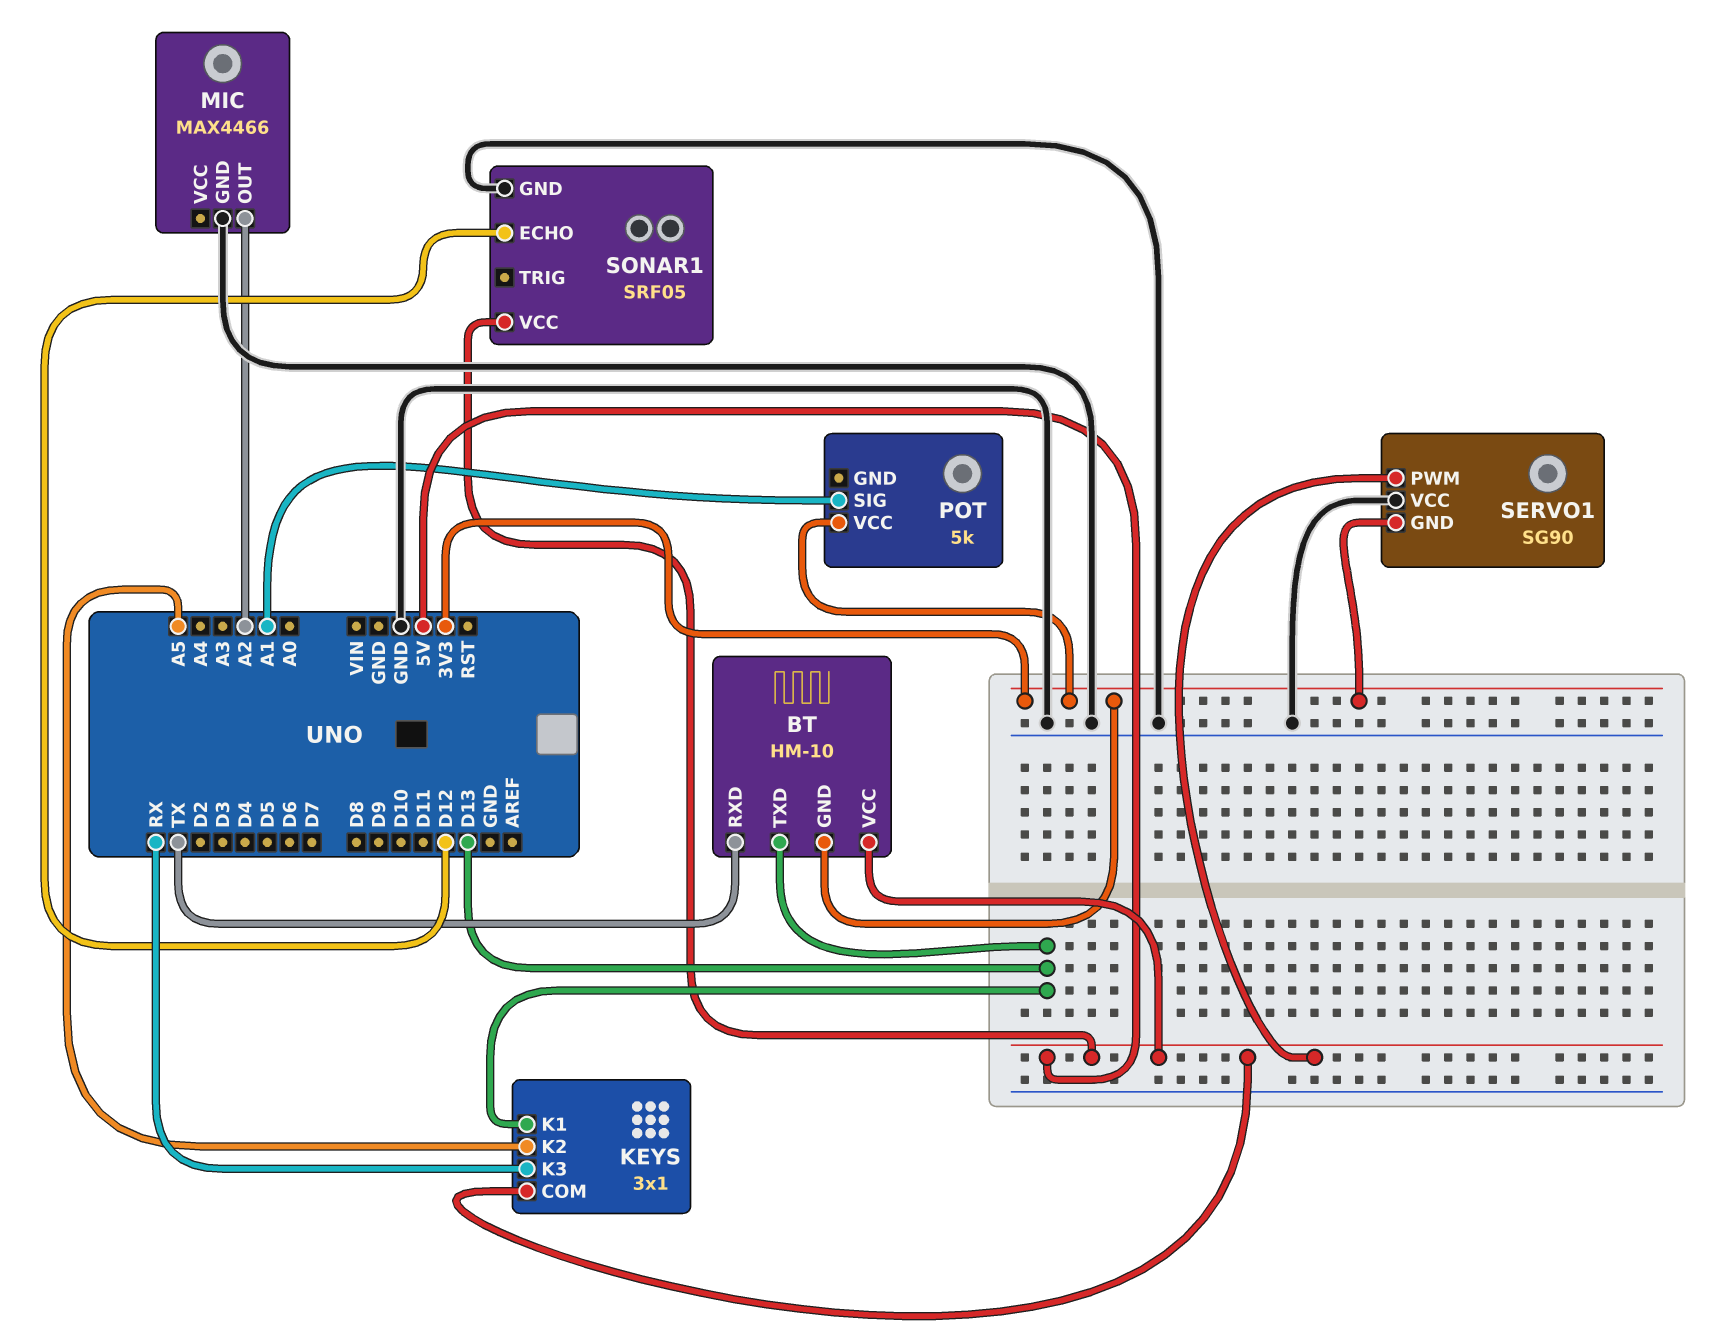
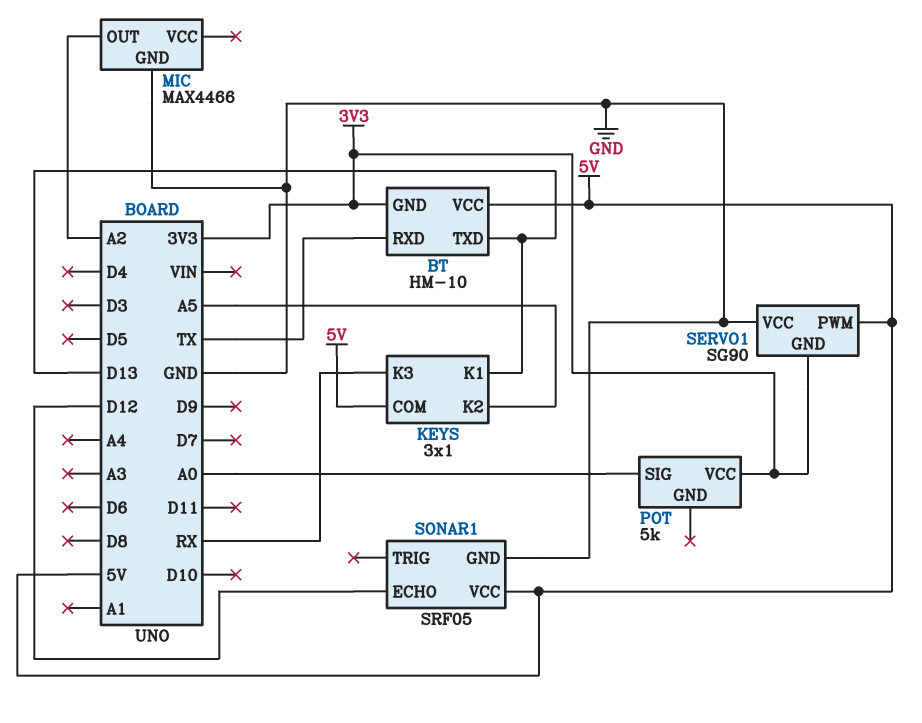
POT pin SIG: A1 -> A0

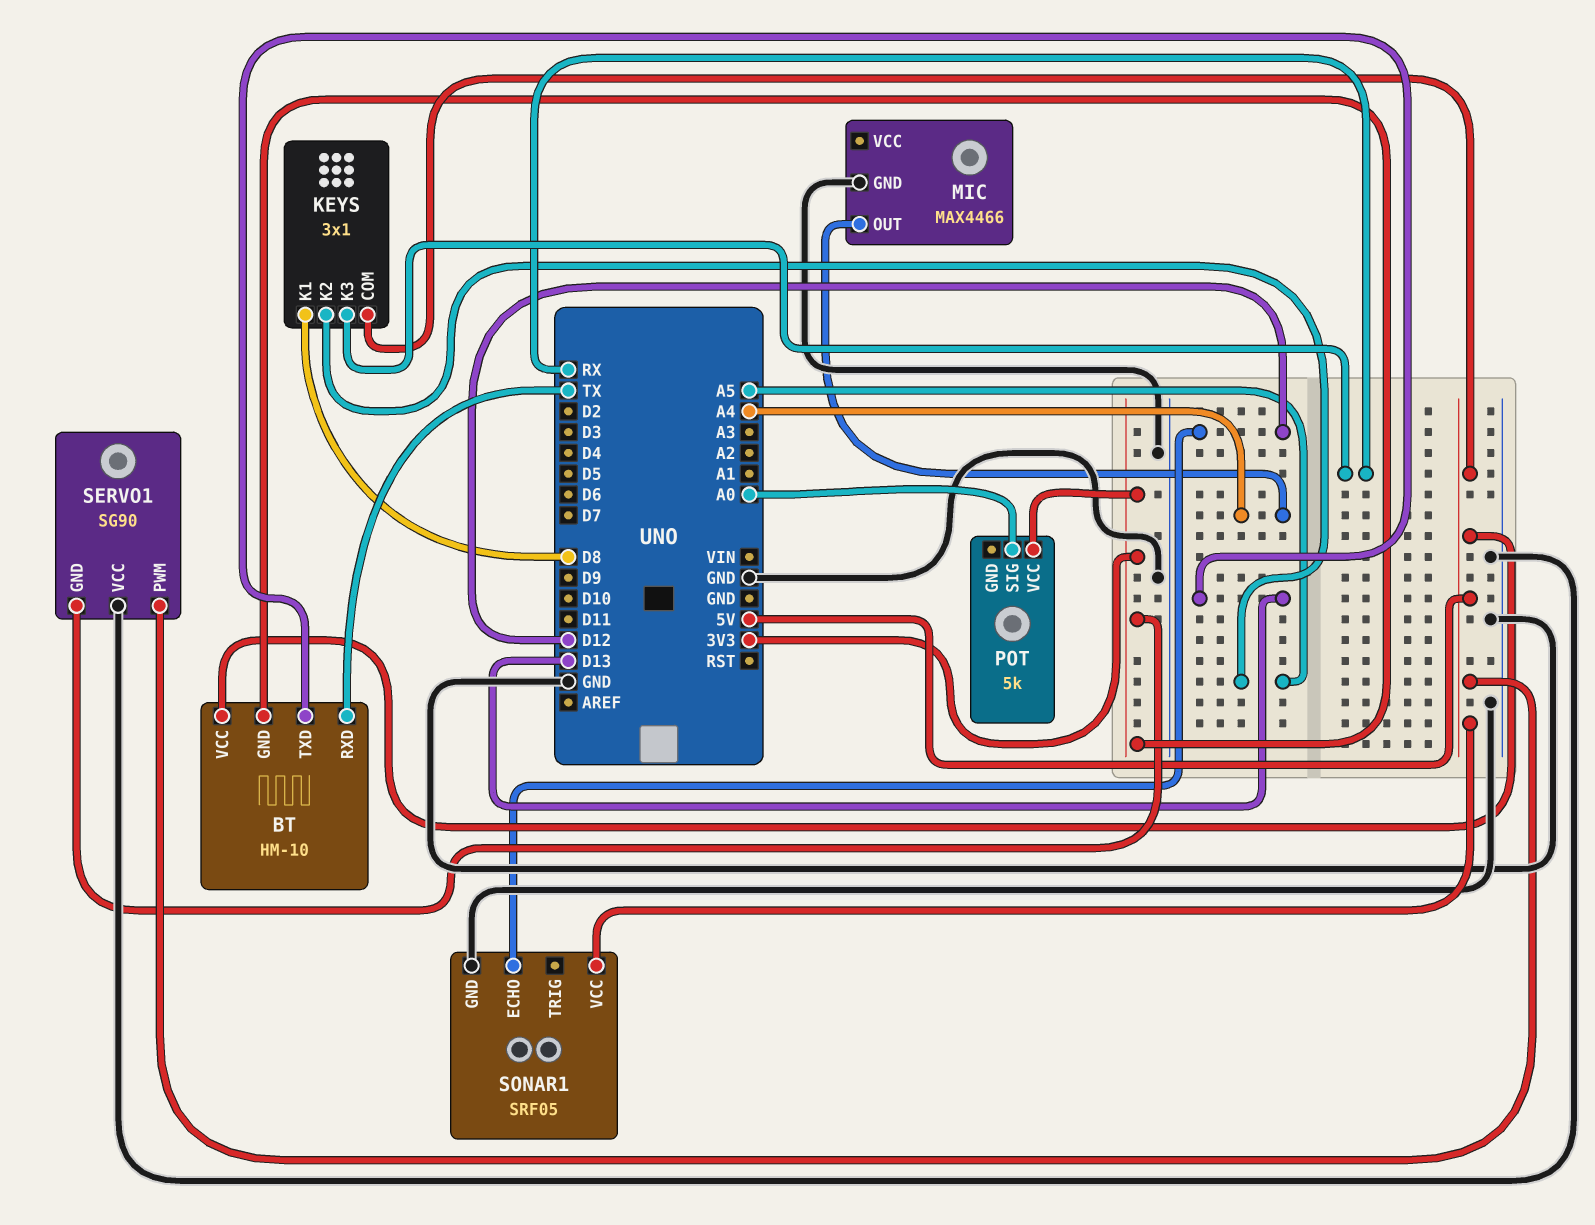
KEYS pin K1: D13 -> D8
MIC pin OUT: A2 -> A4

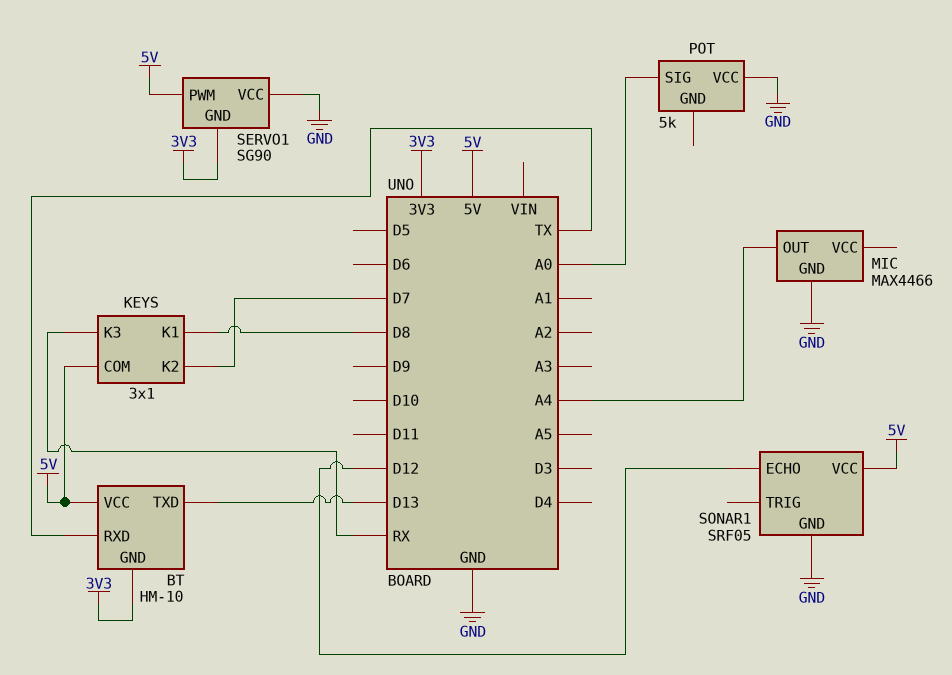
KEYS pin K2: A5 -> D7
POT pin VCC: 3V3 -> GND

